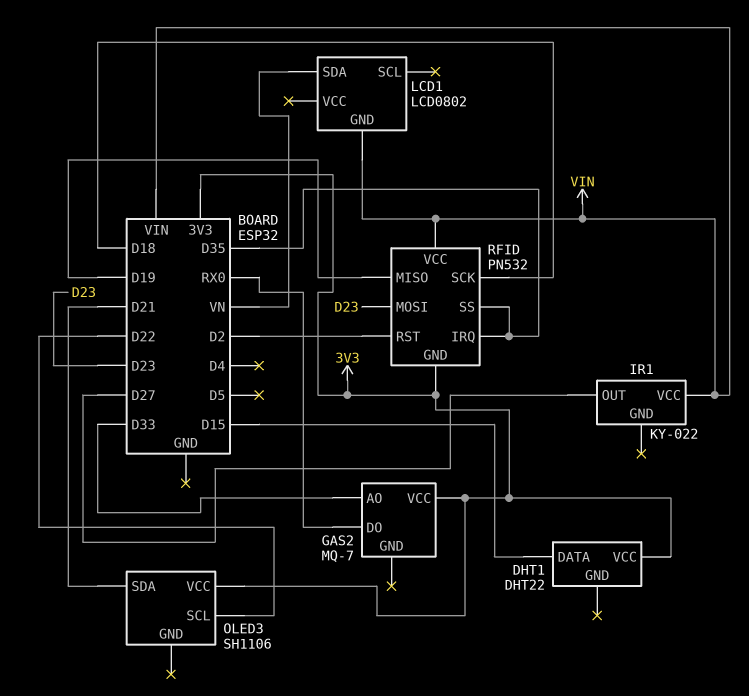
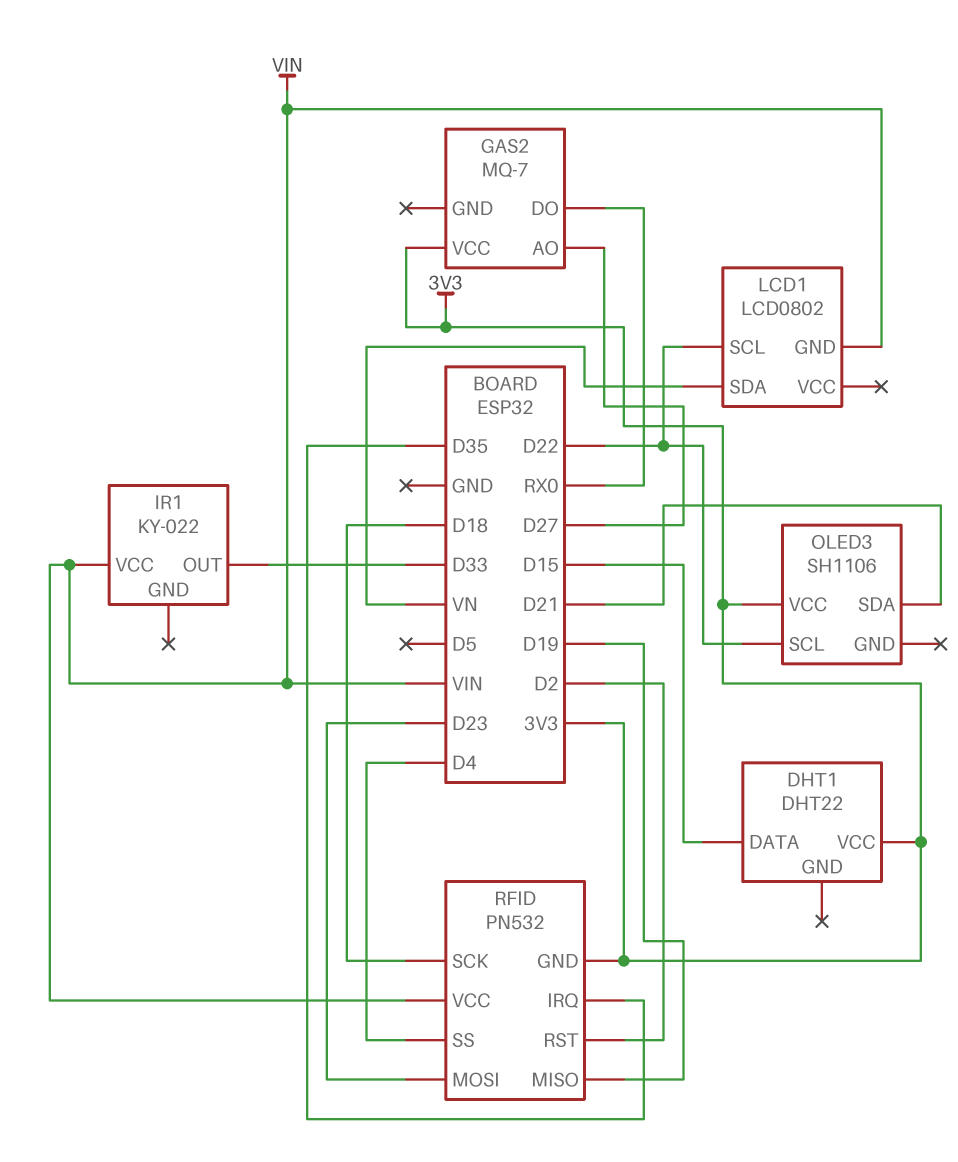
GAS2 pin AO: D33 -> D27
IR1 pin OUT: D27 -> D33
LCD1 pin SCL: none -> D22
RFID pin SS: D35 -> D4

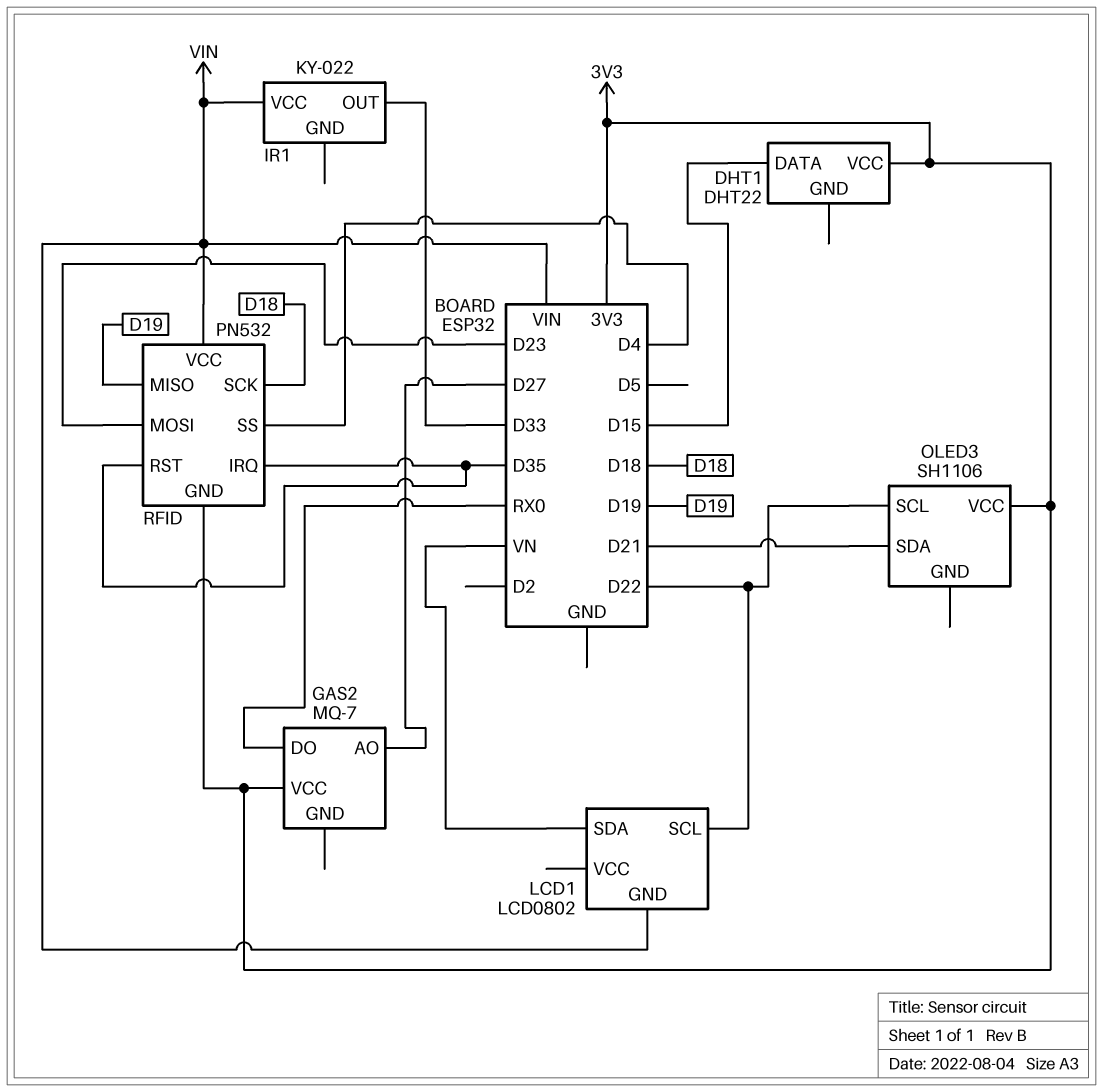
RFID pin RST: D2 -> D35

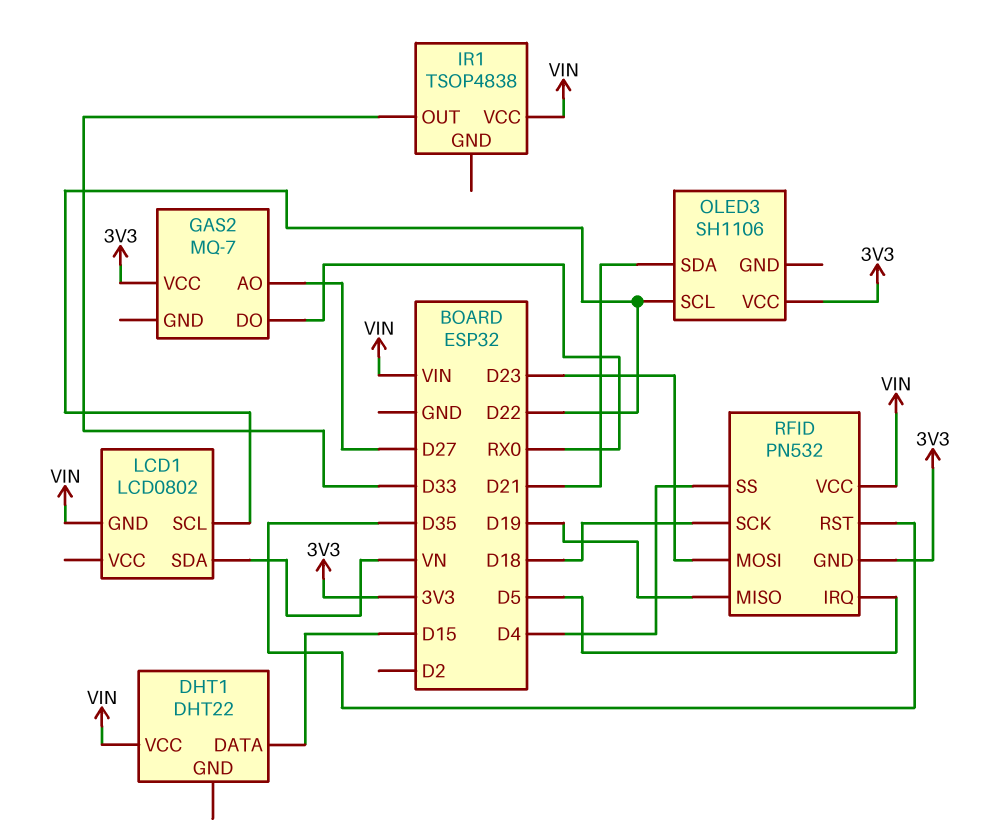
DHT1 pin VCC: 3V3 -> VIN
IR1: KY-022 -> TSOP4838
RFID pin IRQ: D35 -> D5

